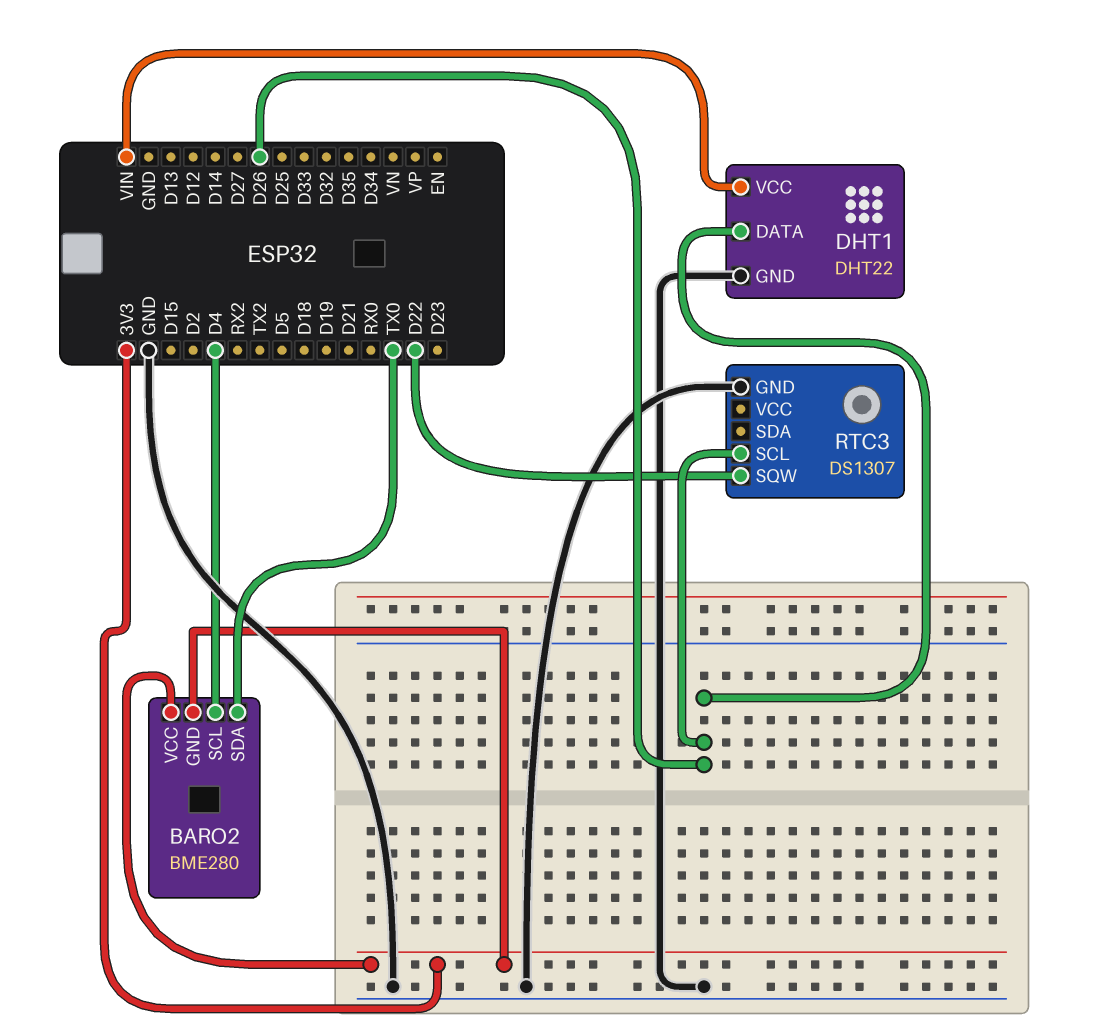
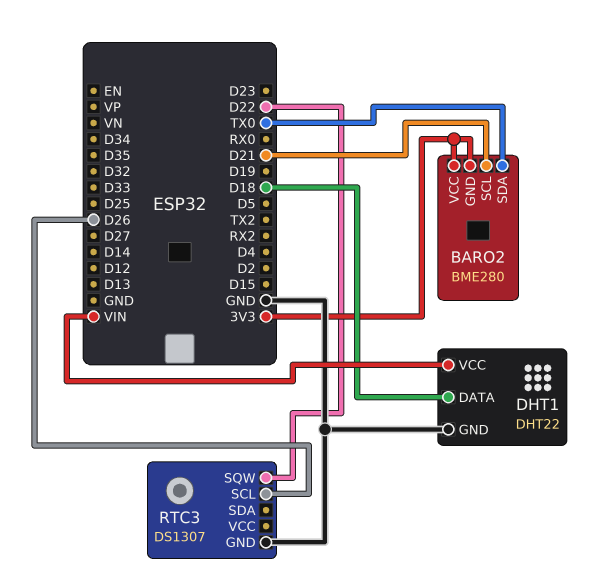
BARO2 pin SCL: D4 -> D21
DHT1 pin DATA: D26 -> D18

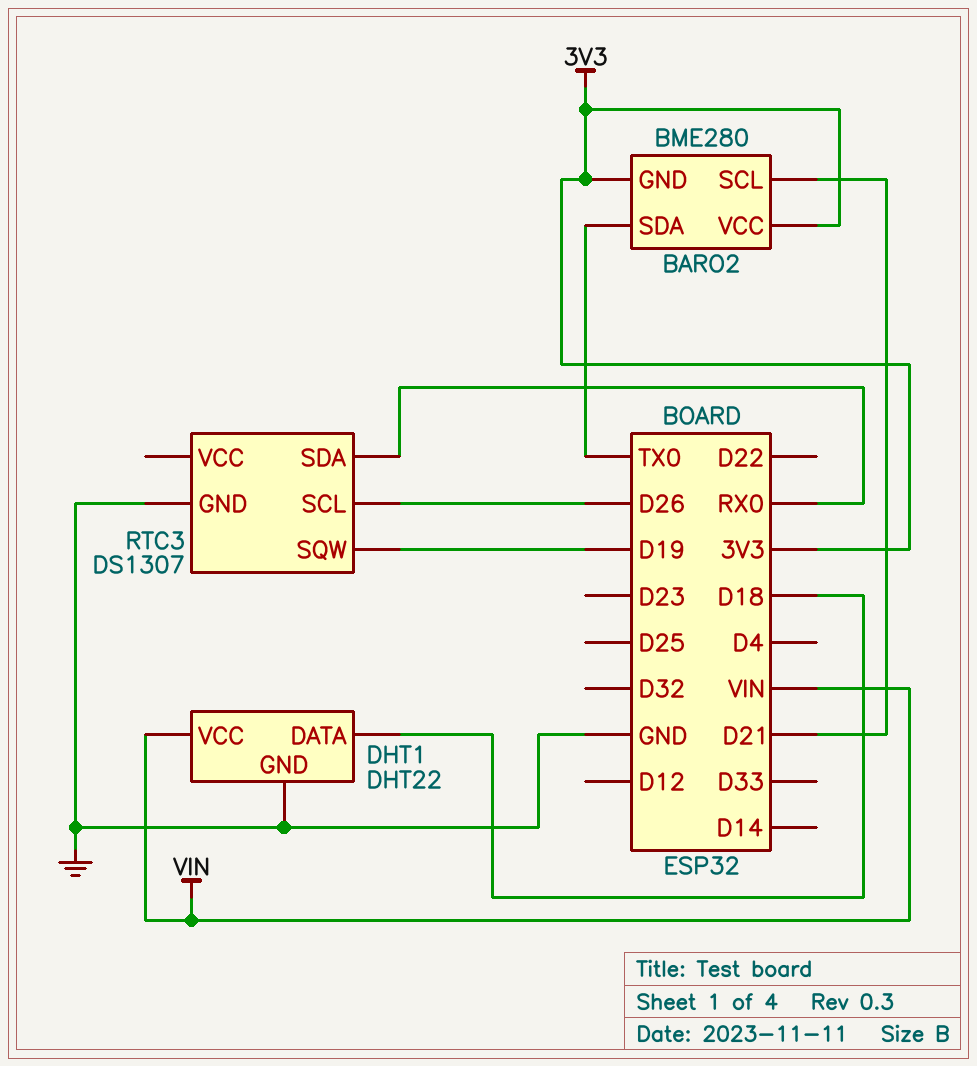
RTC3 pin SDA: none -> RX0
RTC3 pin SQW: D22 -> D19

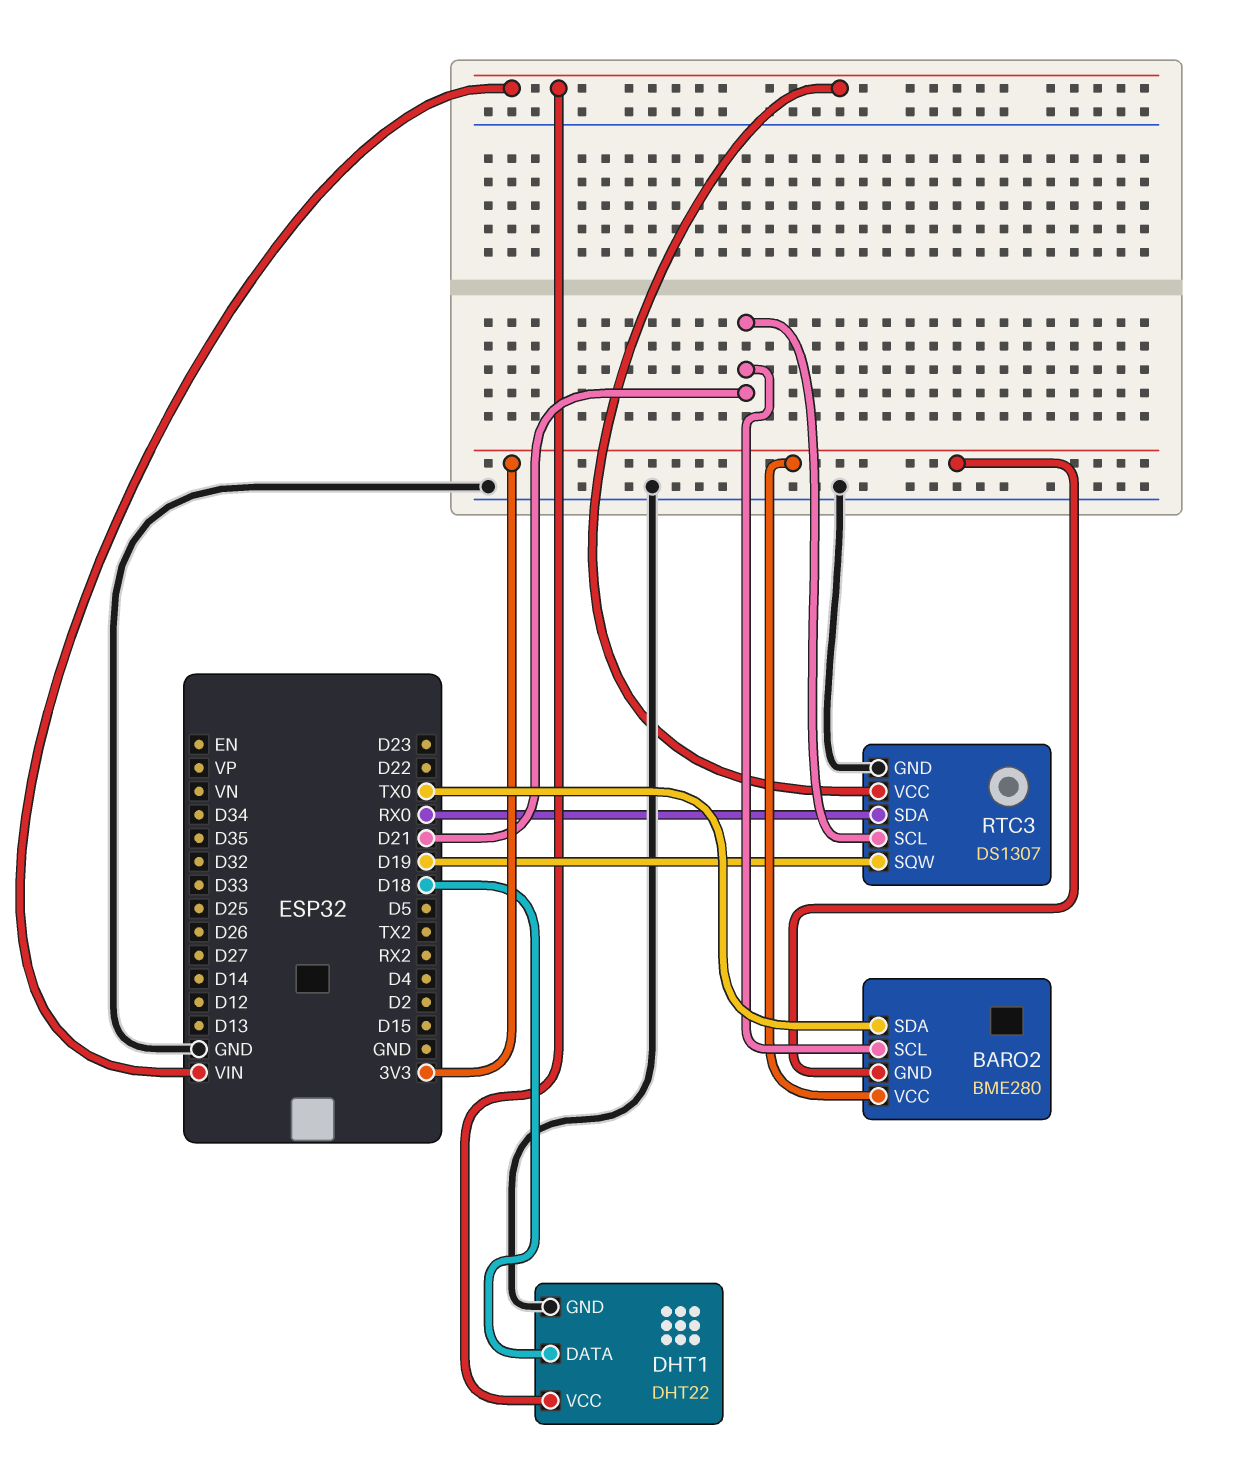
RTC3 pin SCL: D26 -> D21
RTC3 pin VCC: none -> VIN

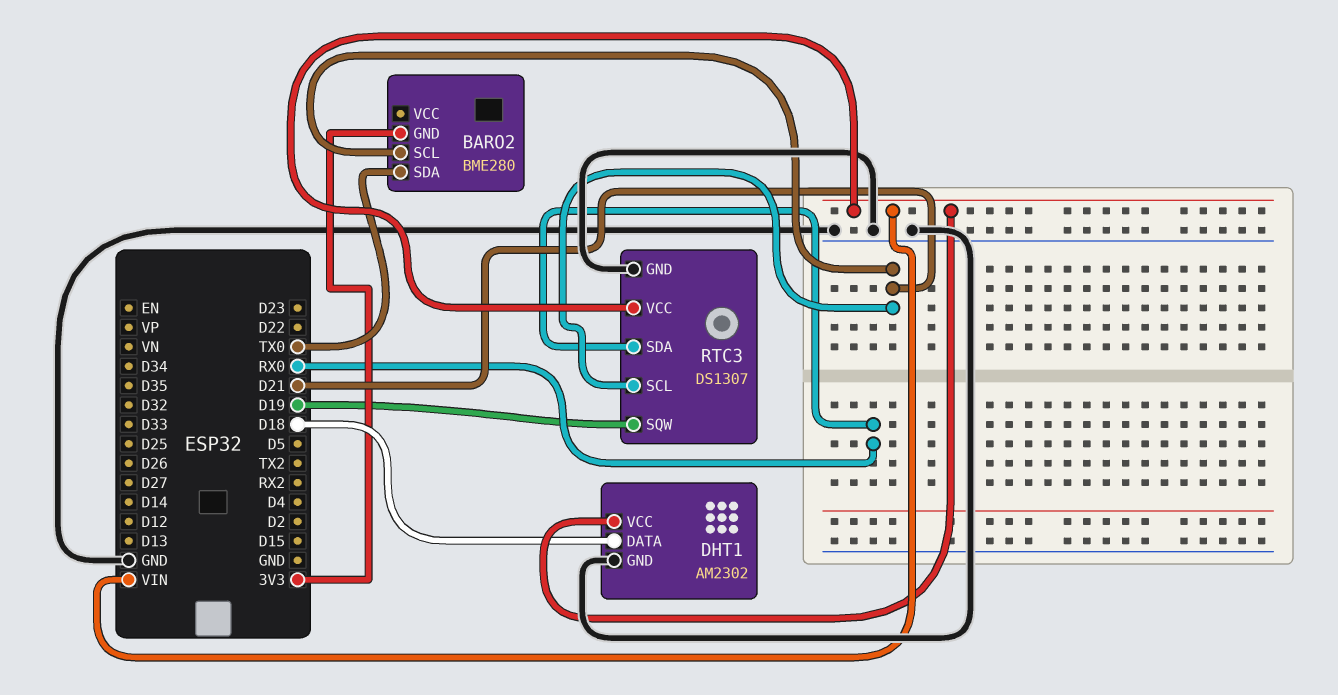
BARO2 pin VCC: 3V3 -> none
DHT1: DHT22 -> AM2302

